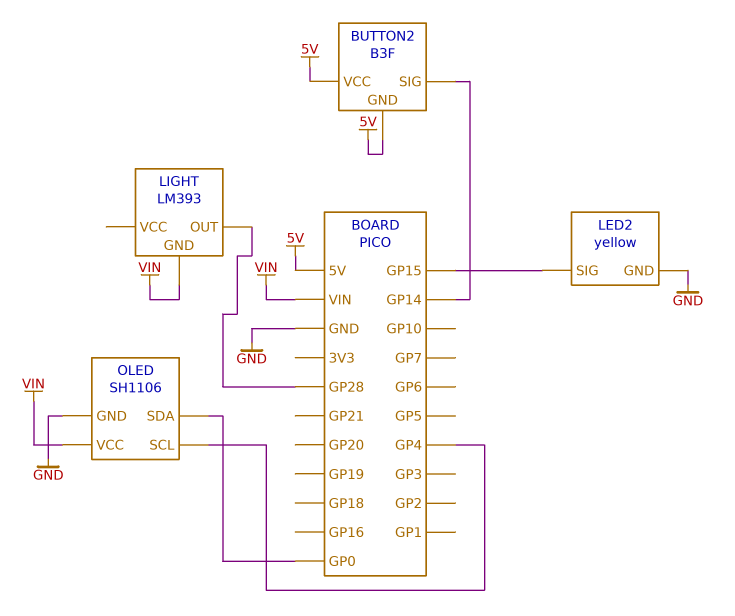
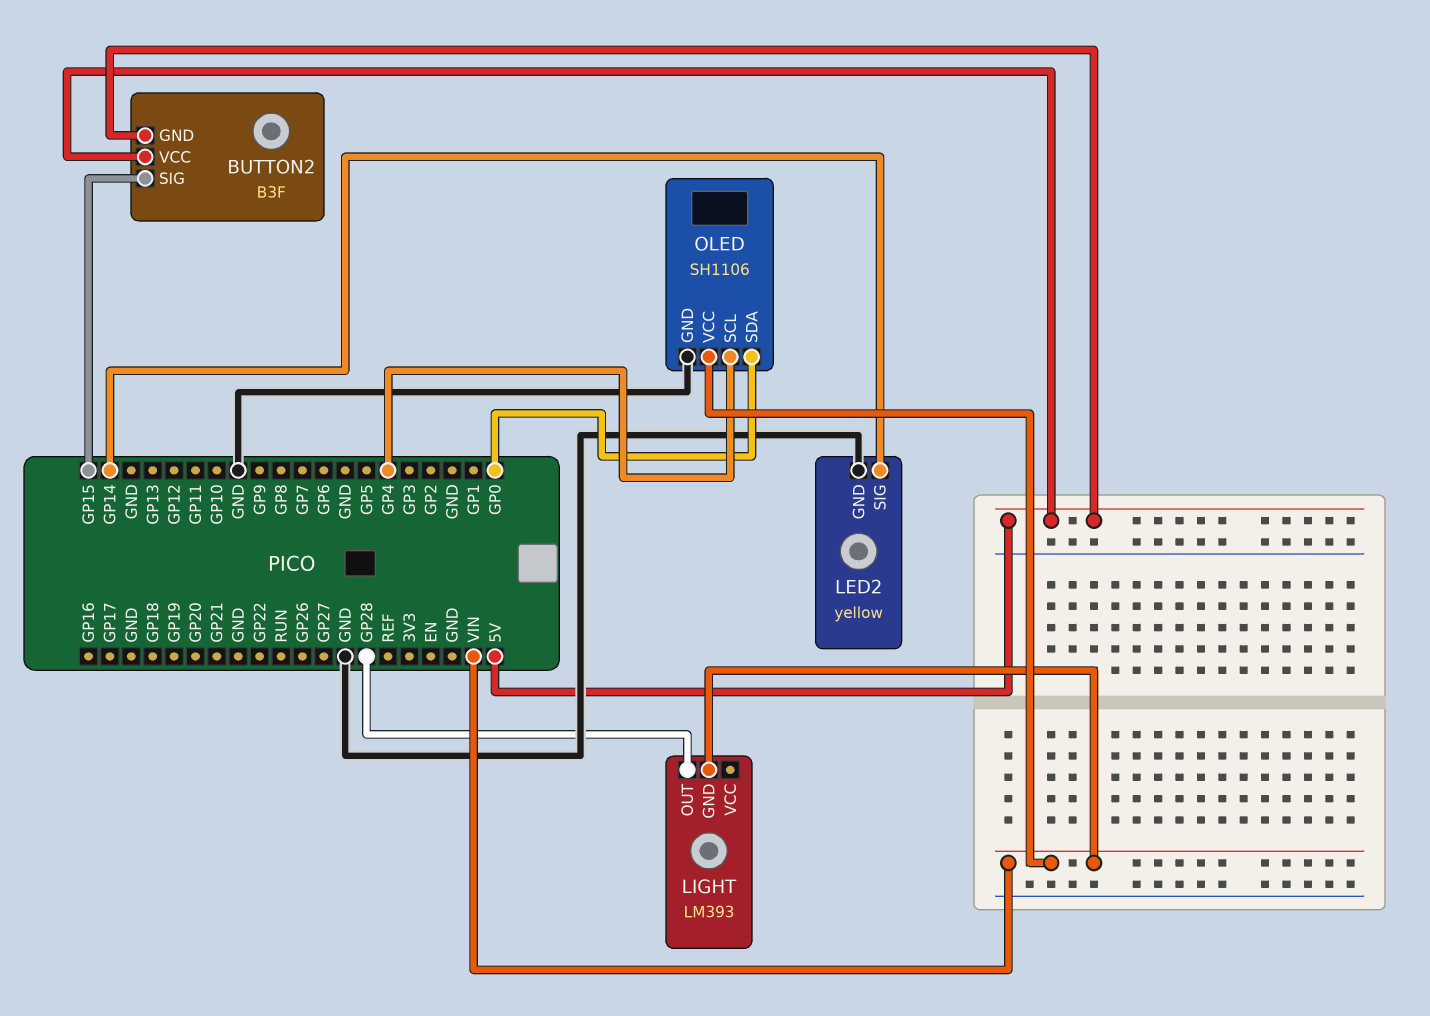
BUTTON2 pin SIG: GP14 -> GP15
LED2 pin SIG: GP15 -> GP14

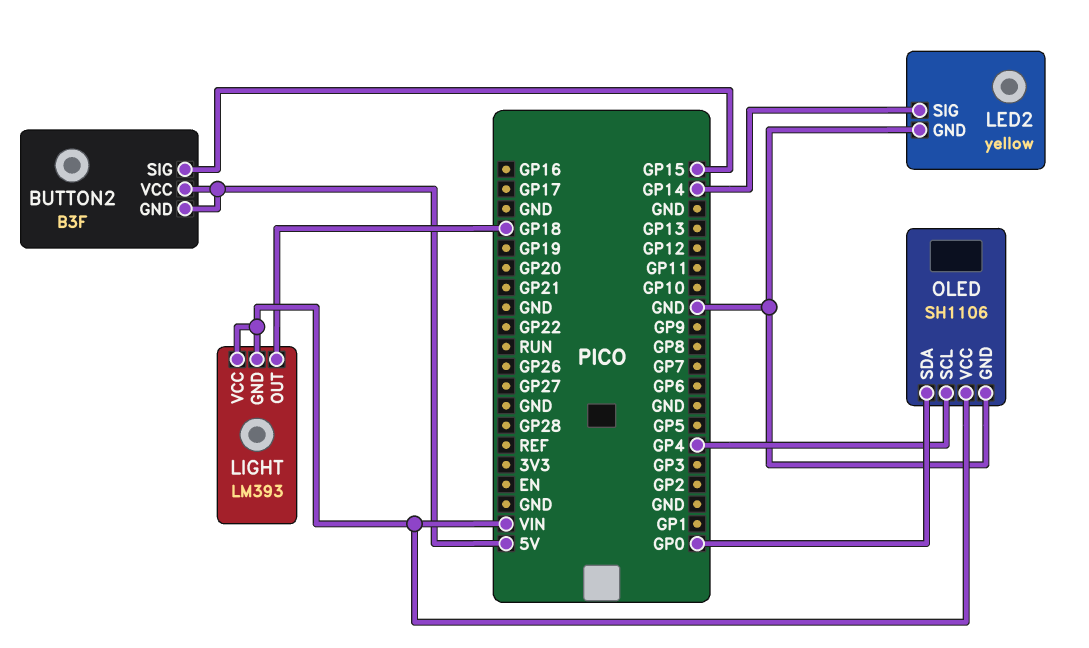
LIGHT pin OUT: GP28 -> GP18
LIGHT pin VCC: none -> VIN

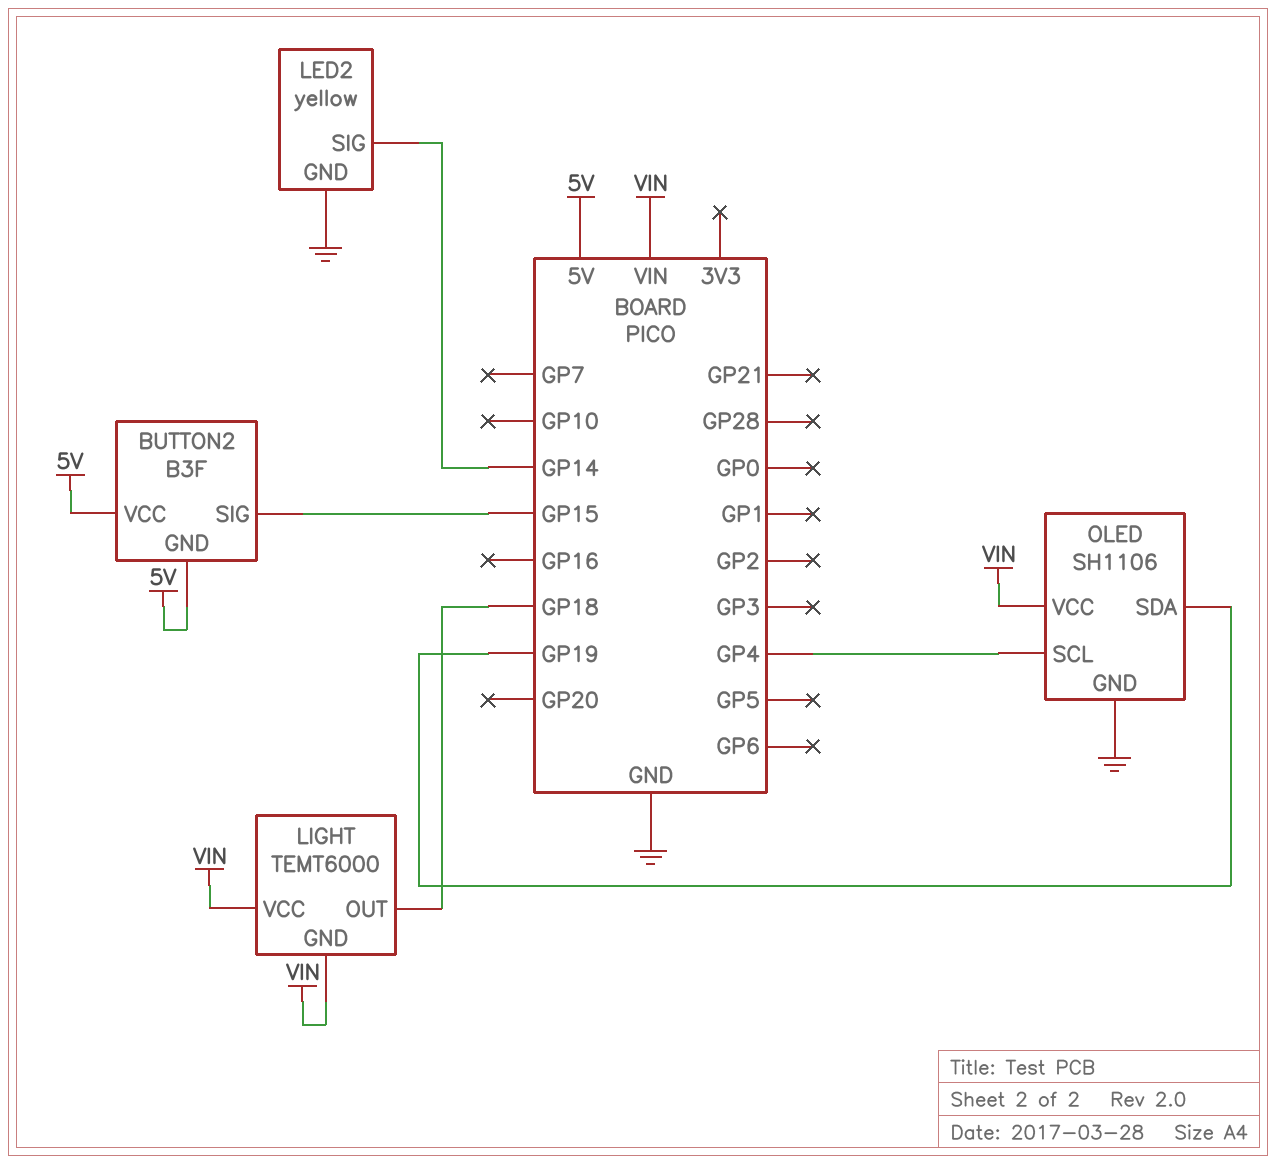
LIGHT: LM393 -> TEMT6000
OLED pin SDA: GP0 -> GP19

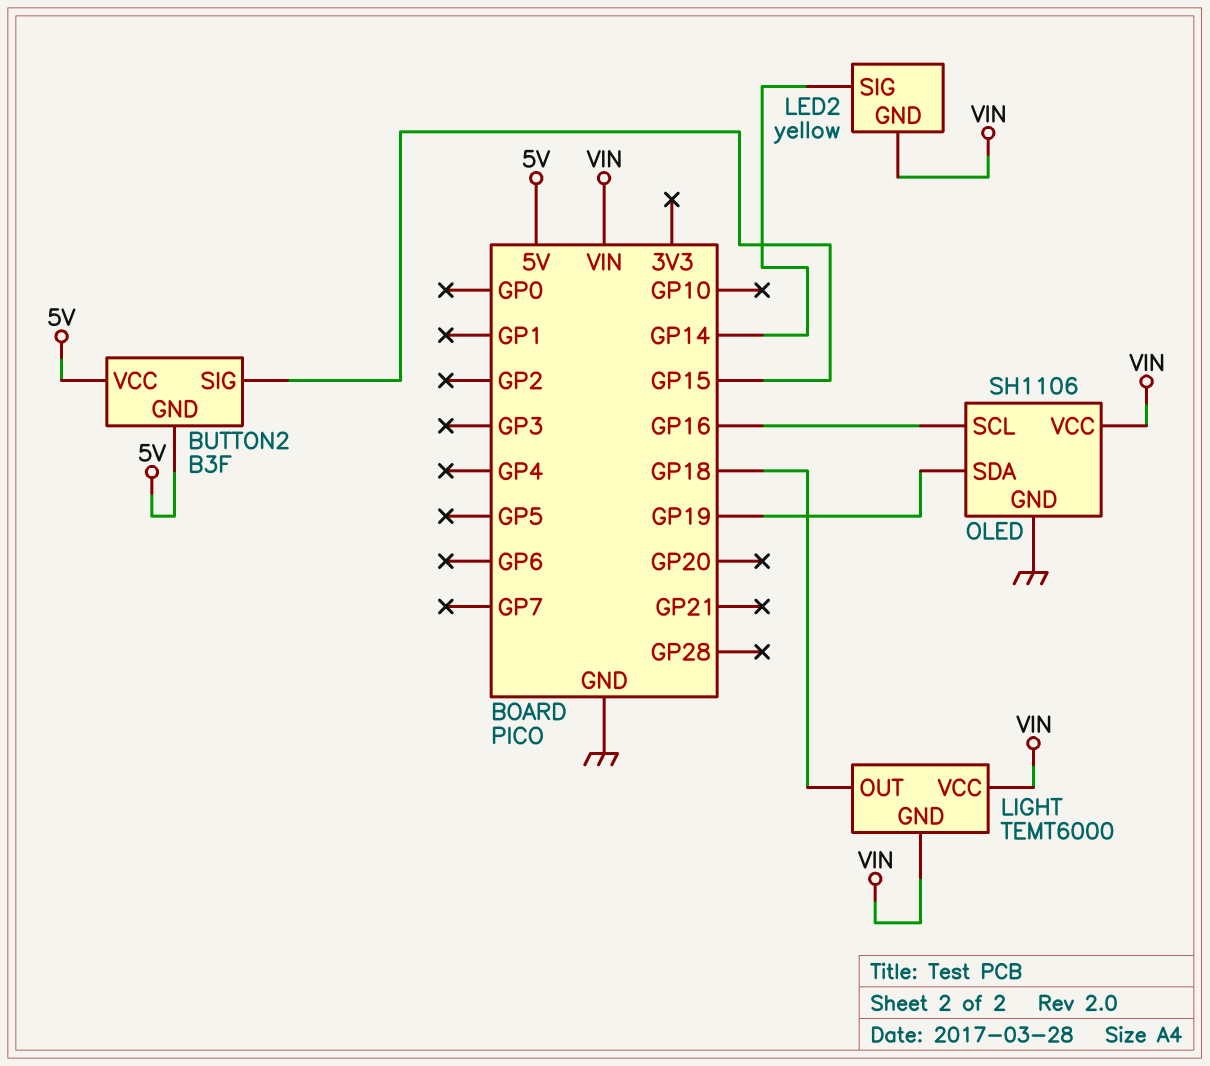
LED2 pin GND: GND -> VIN
OLED pin SCL: GP4 -> GP16

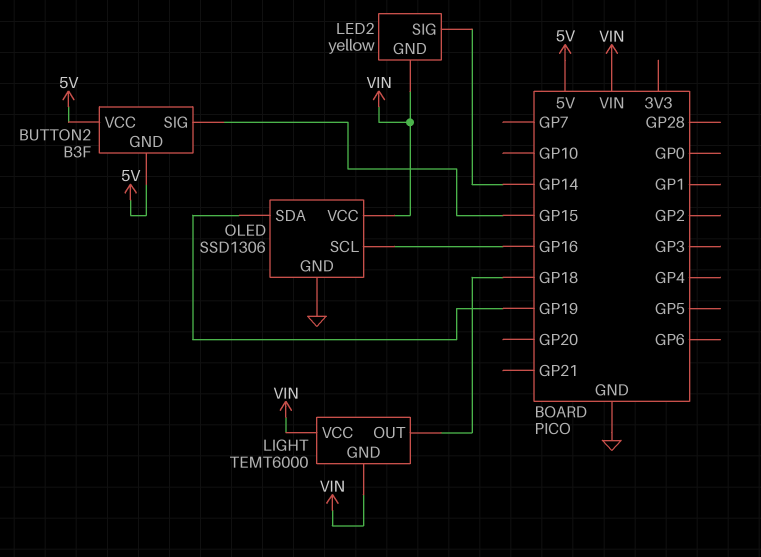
OLED: SH1106 -> SSD1306

